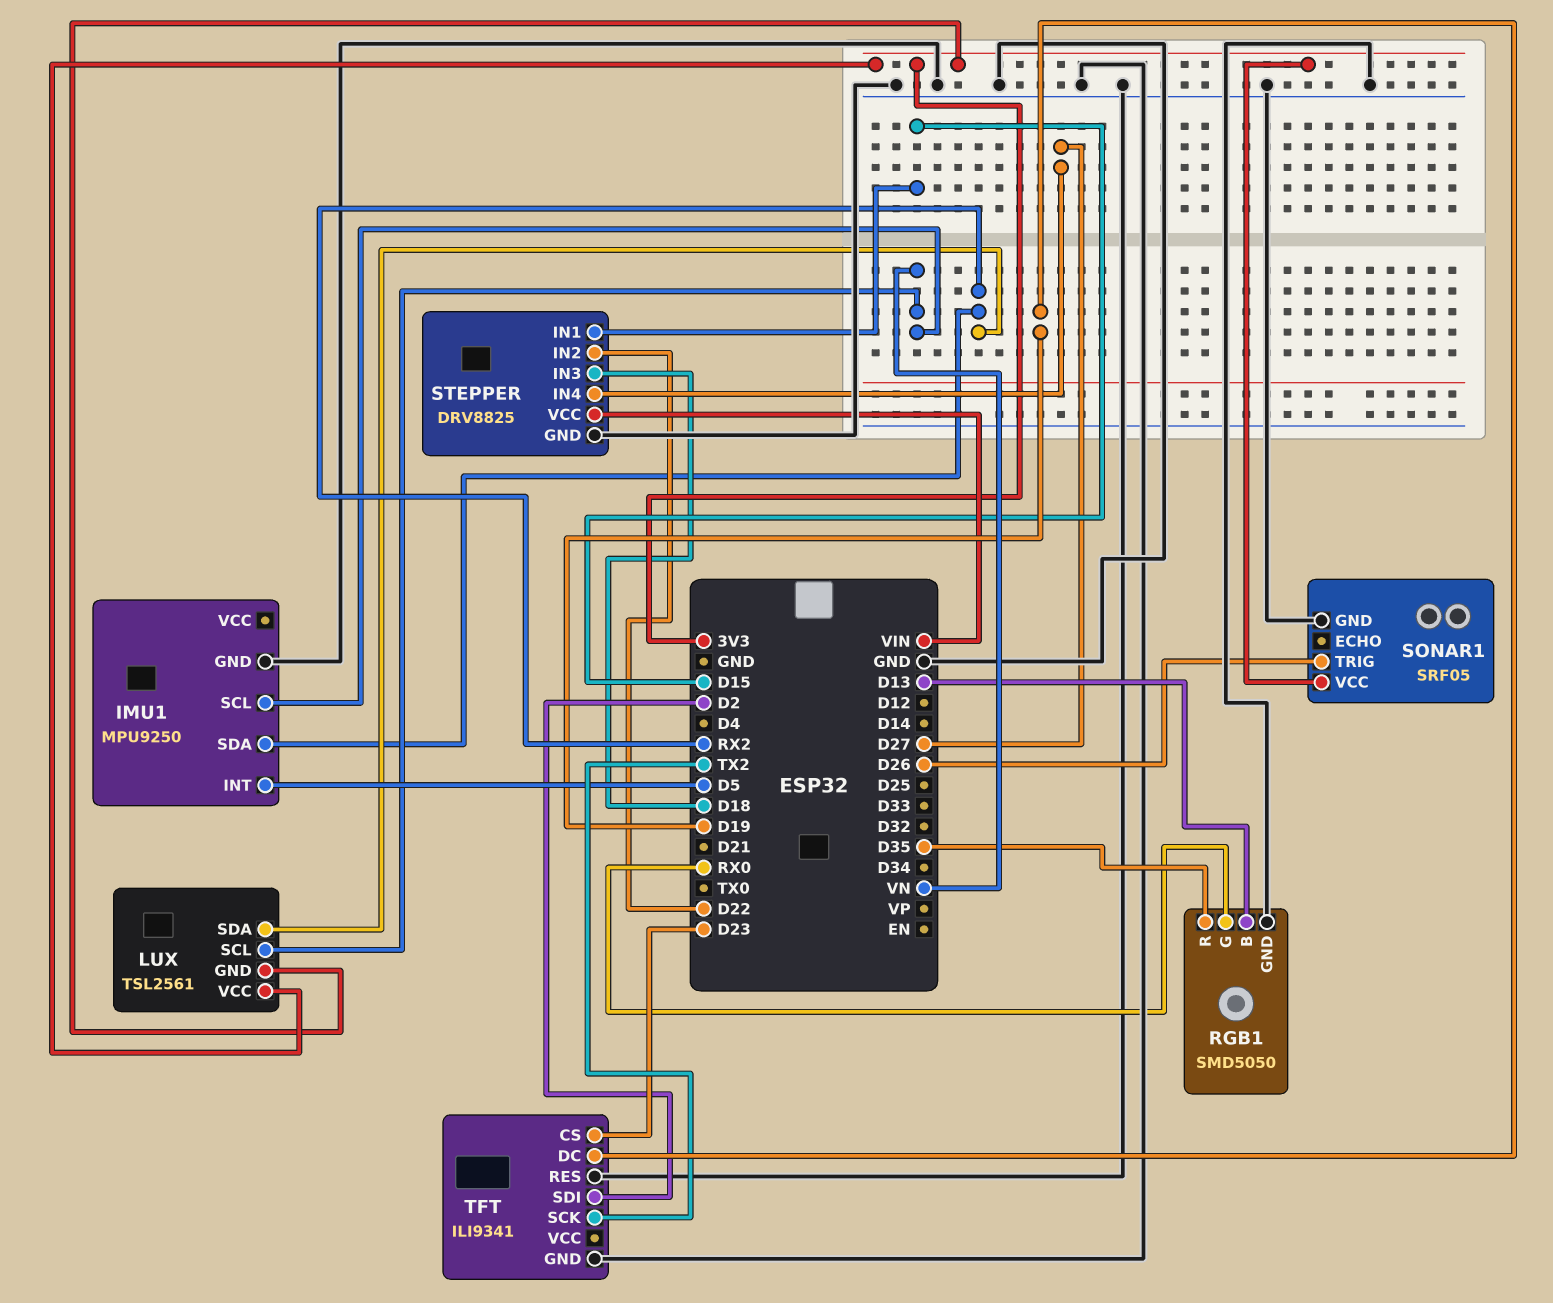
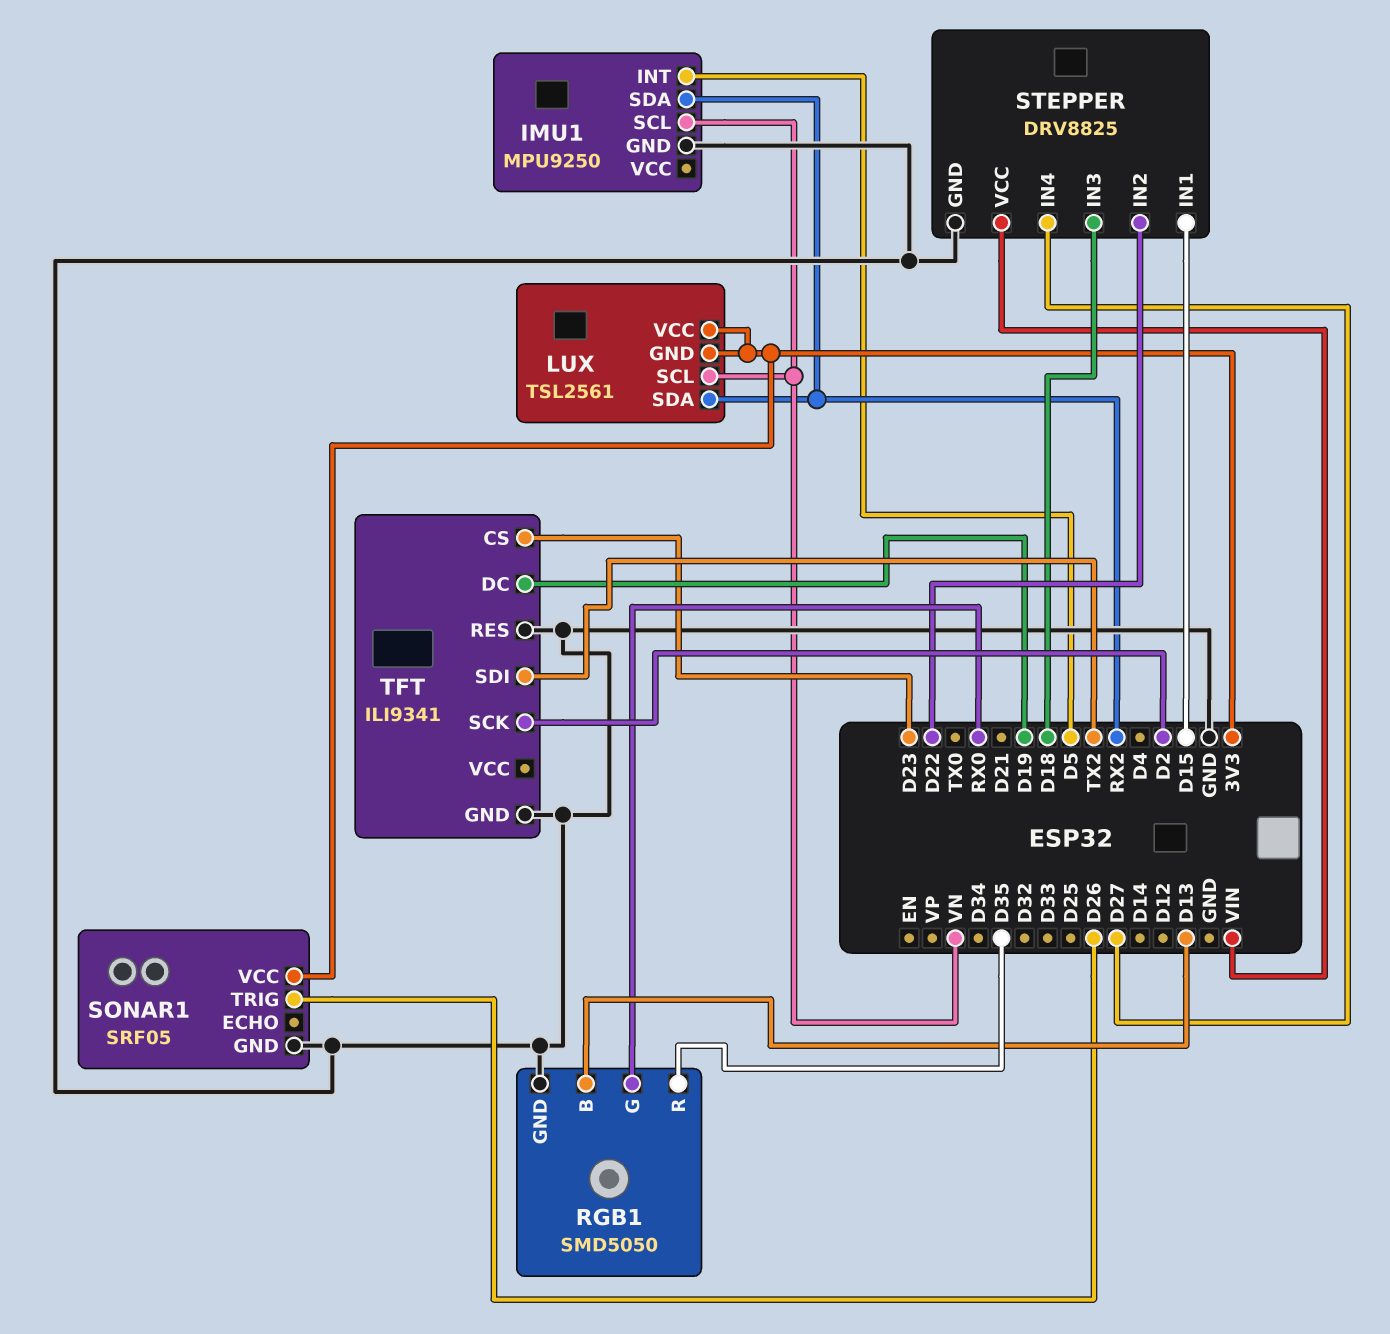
TFT pin SCK: TX2 -> D2
TFT pin SDI: D2 -> TX2

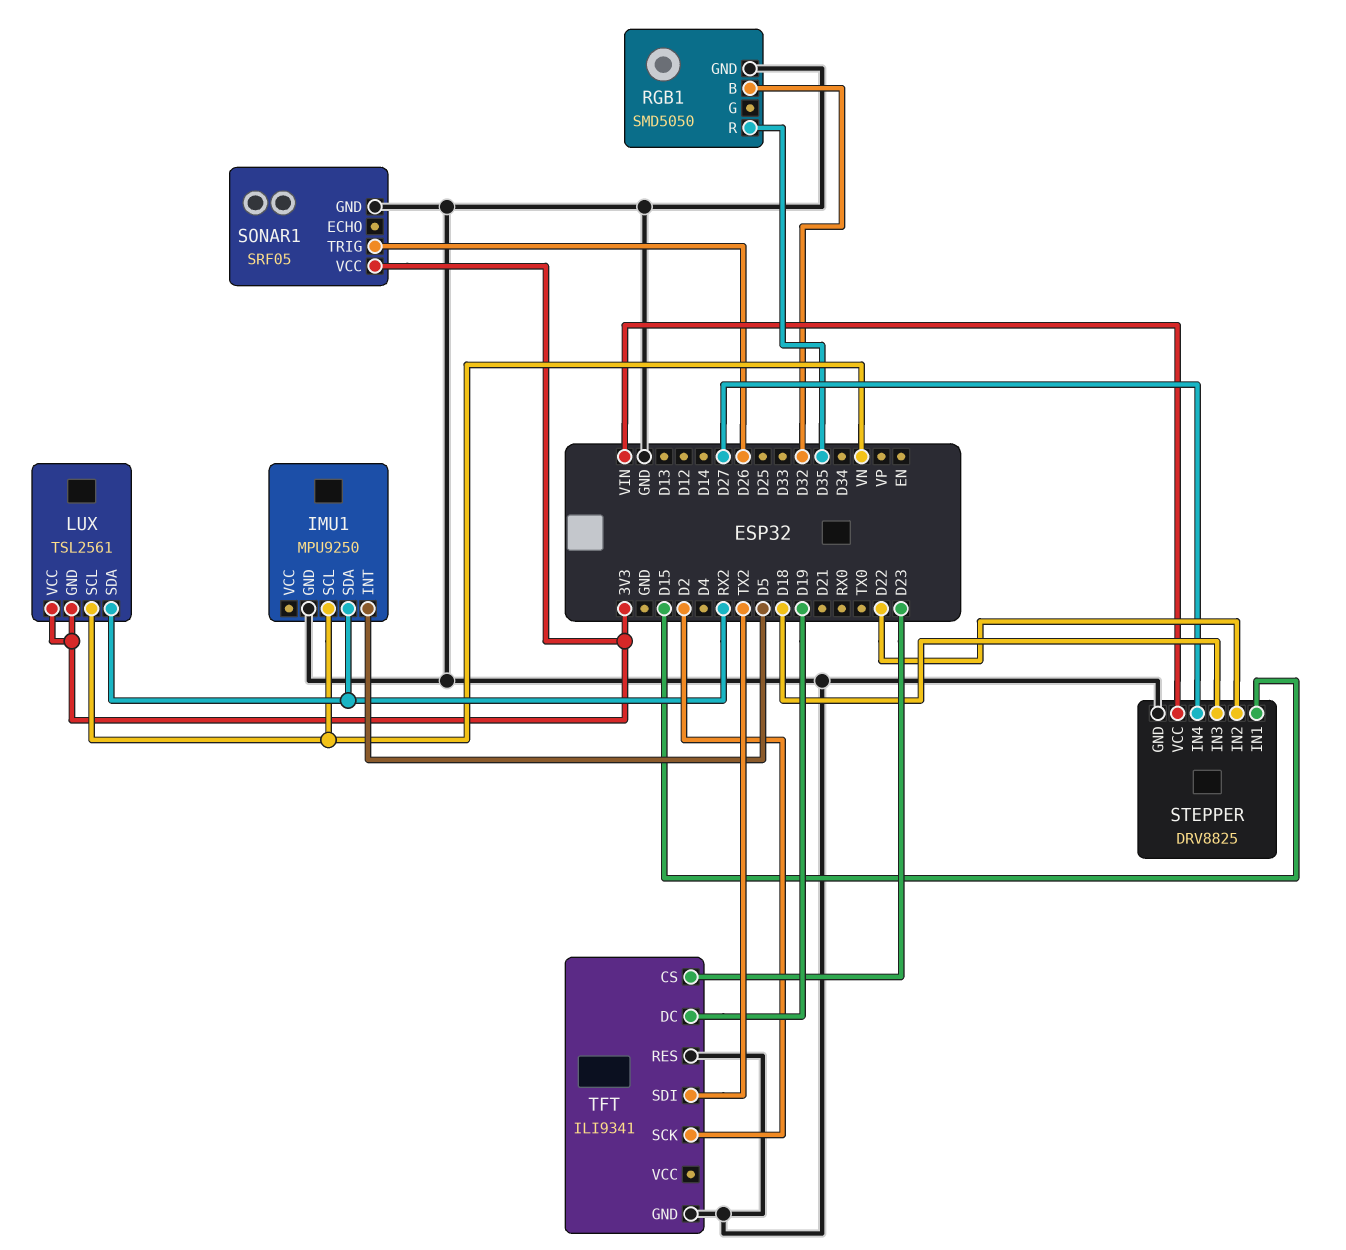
RGB1 pin B: D13 -> D32
RGB1 pin G: RX0 -> none

